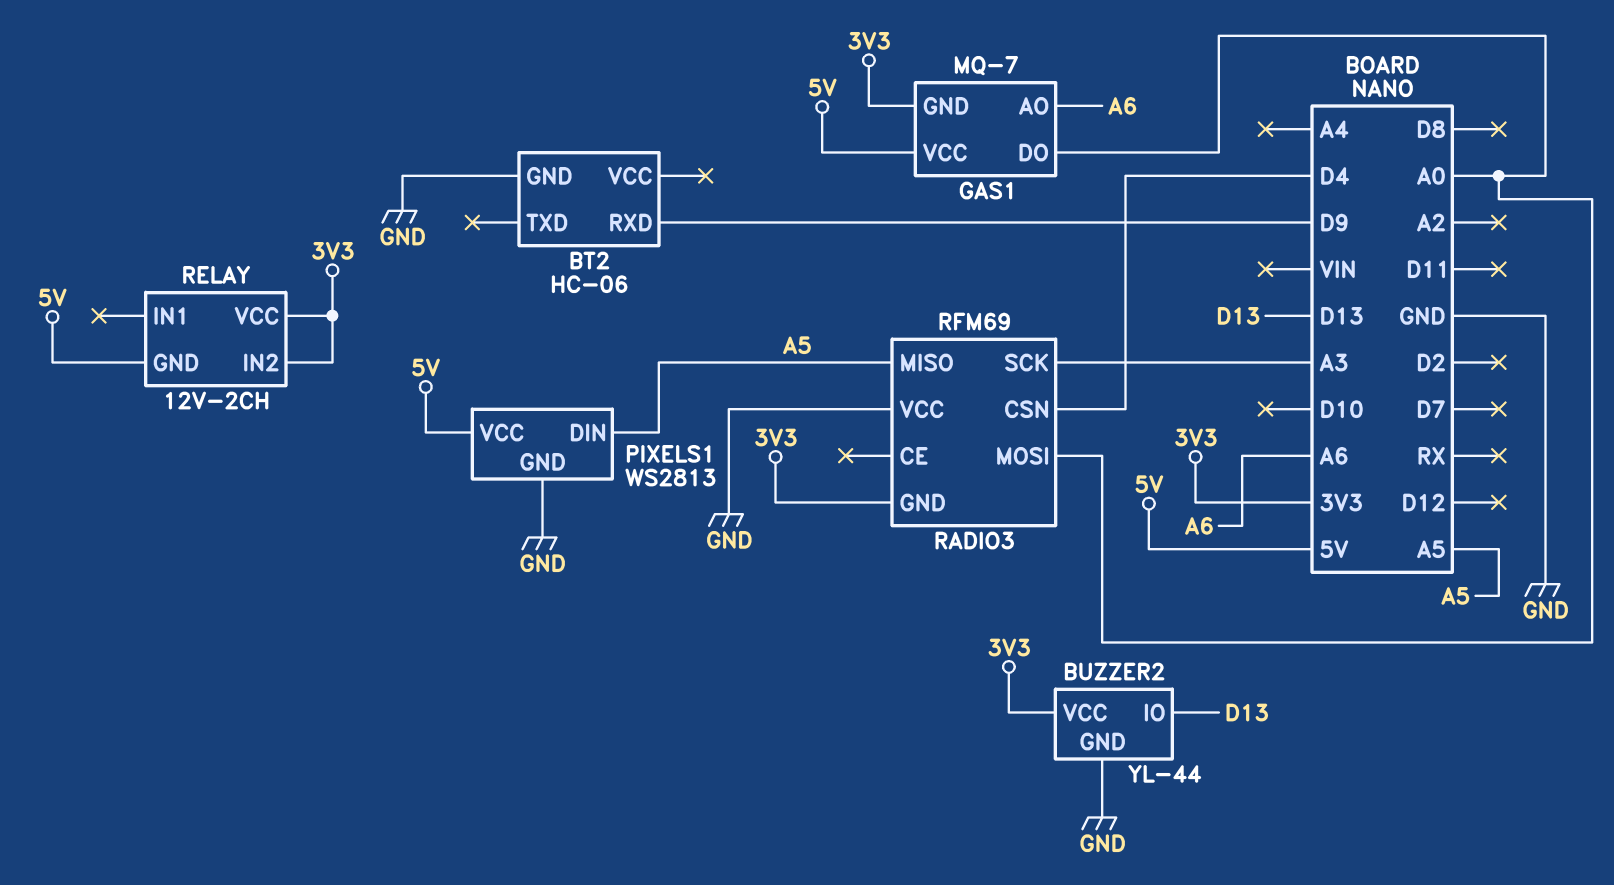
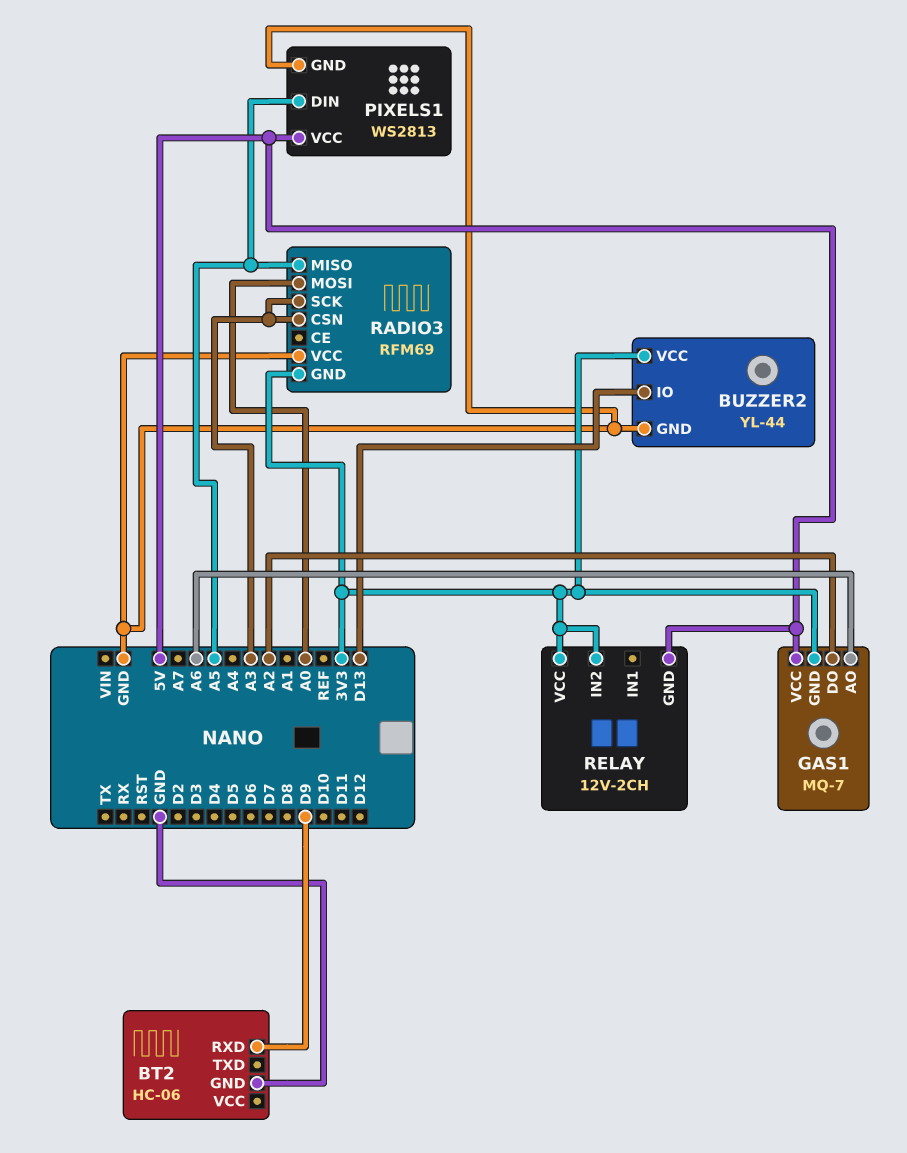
GAS1 pin DO: A0 -> A2
RADIO3 pin CSN: D4 -> A3

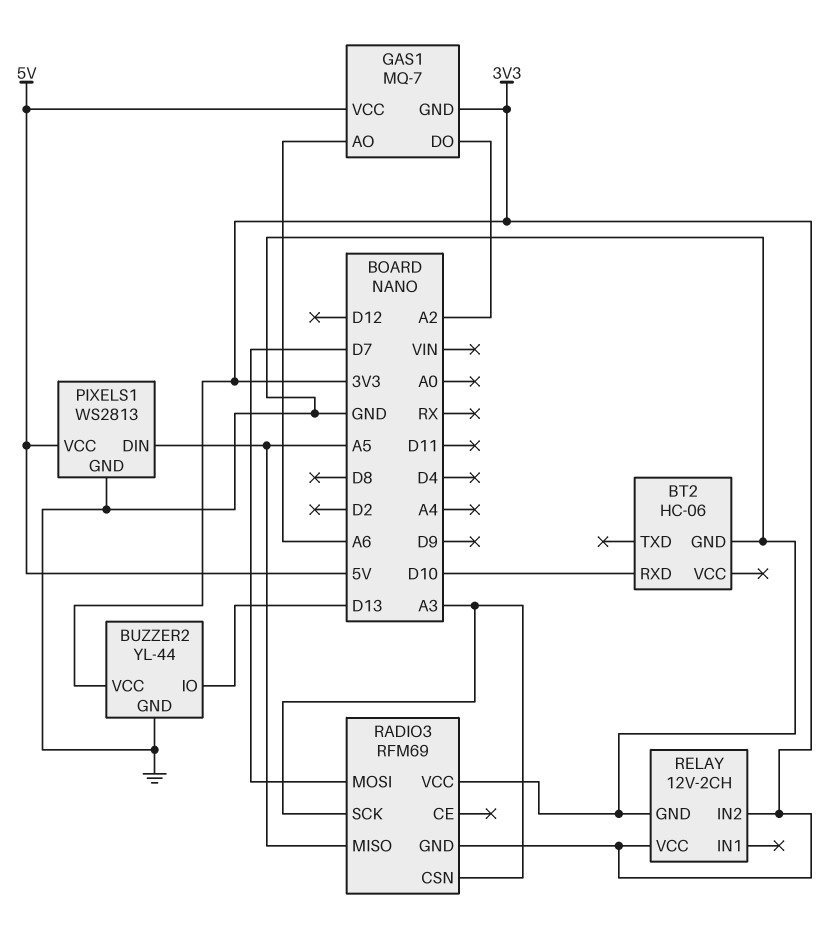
BT2 pin RXD: D9 -> D10
RADIO3 pin MOSI: A0 -> D7
RELAY pin GND: 5V -> GND

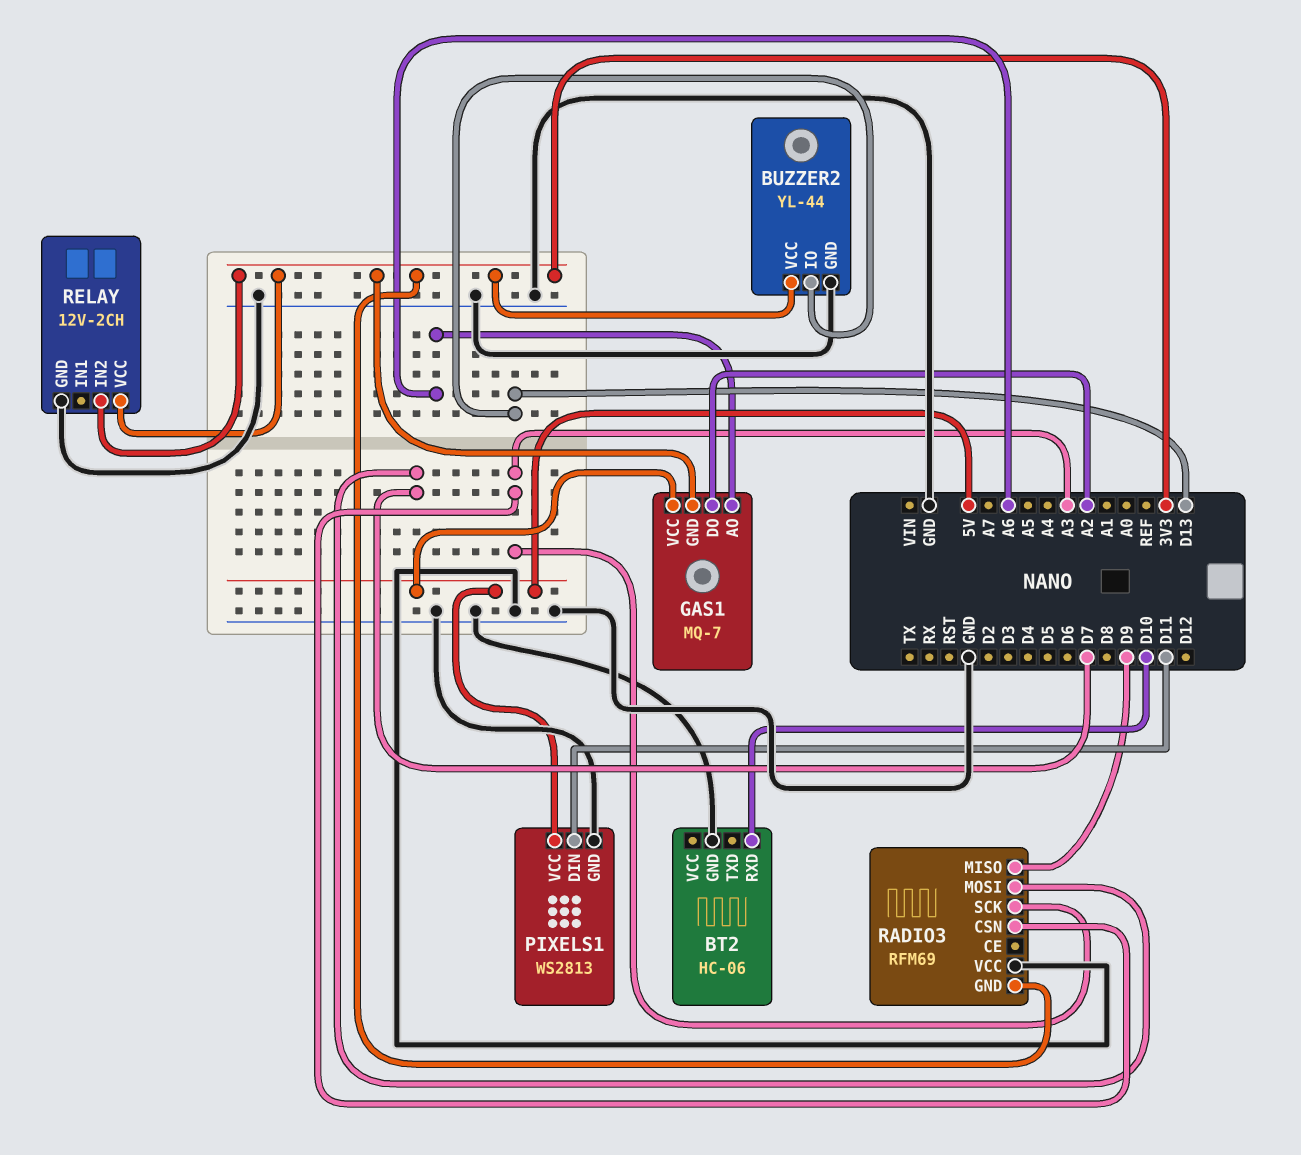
PIXELS1 pin DIN: A5 -> D11
RADIO3 pin MISO: A5 -> D9

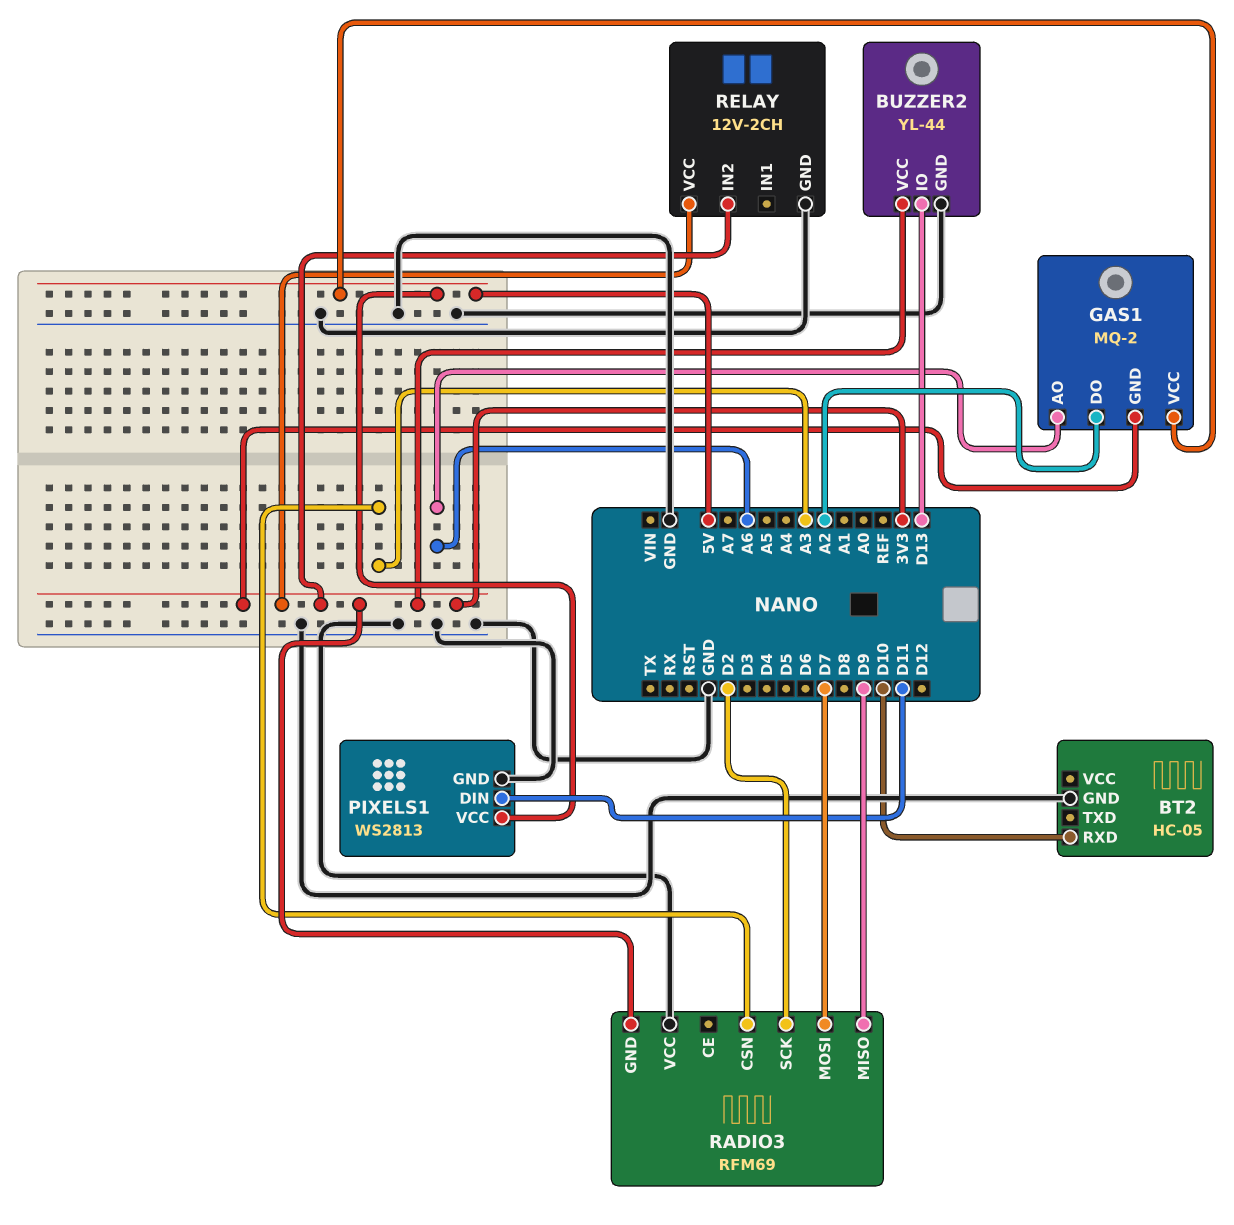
BT2: HC-06 -> HC-05
GAS1: MQ-7 -> MQ-2
RADIO3 pin SCK: A3 -> D2

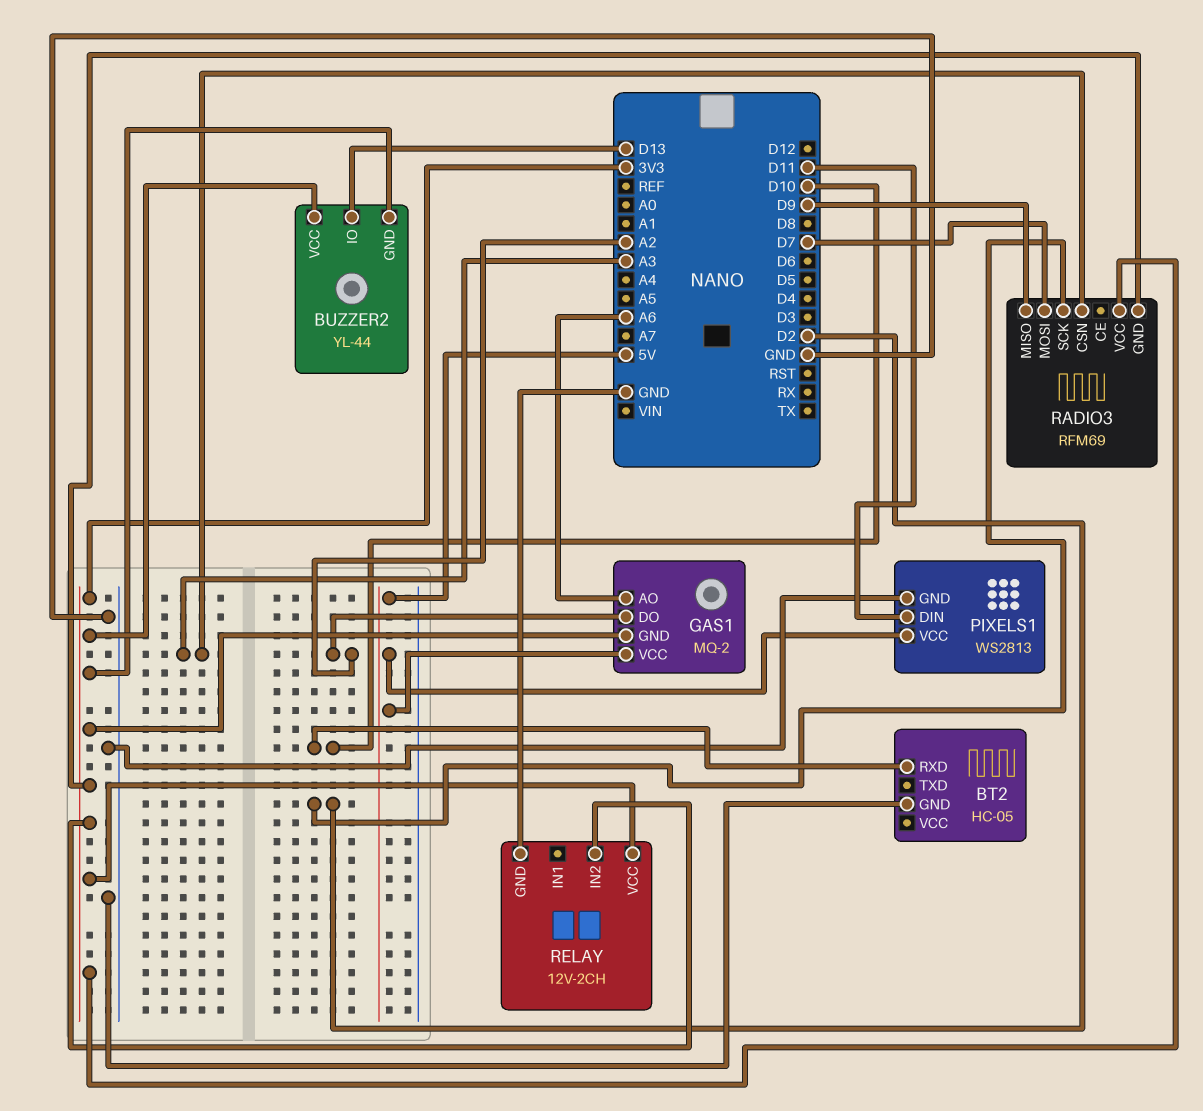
BUZZER2 pin GND: GND -> 3V3
RADIO3 pin VCC: GND -> 3V3

